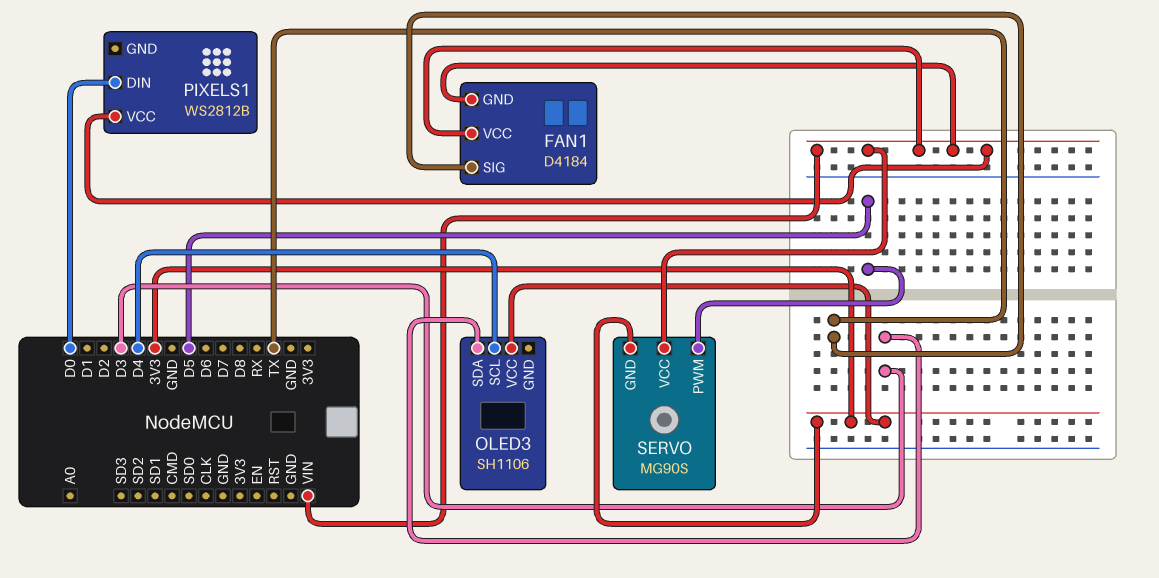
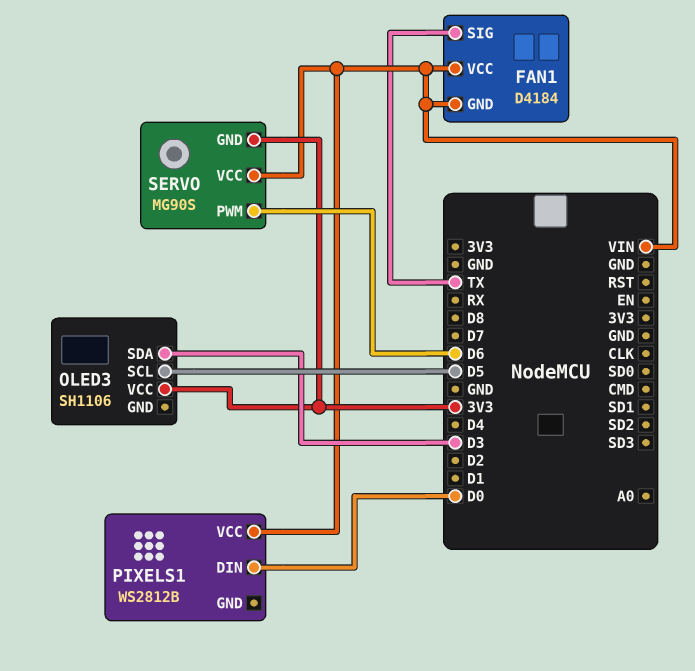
OLED3 pin SCL: D4 -> D5
SERVO pin PWM: D5 -> D6

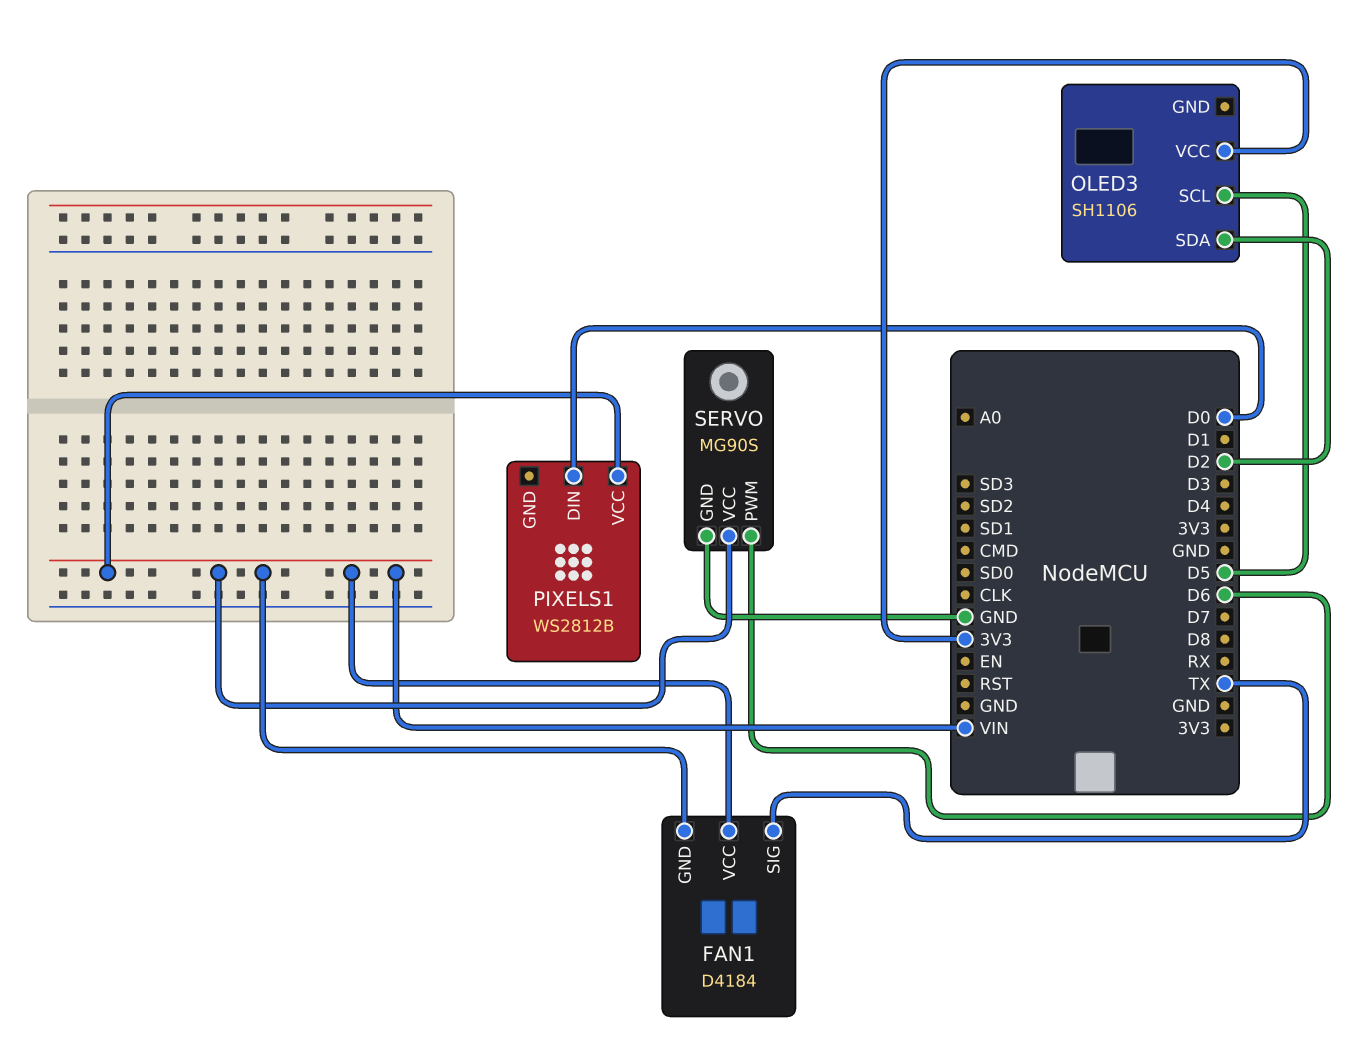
OLED3 pin SDA: D3 -> D2
SERVO pin GND: 3V3 -> GND

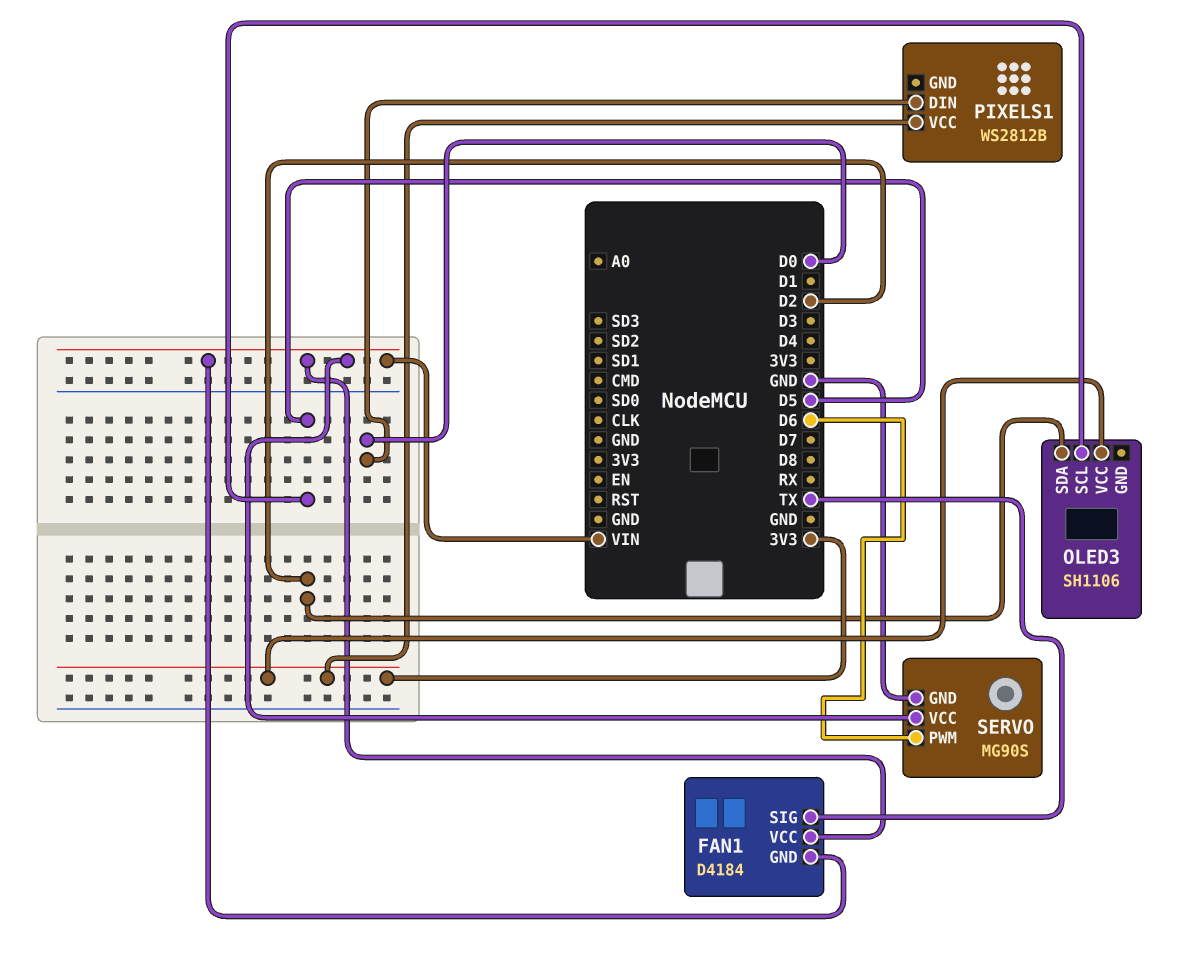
PIXELS1 pin VCC: VIN -> 3V3

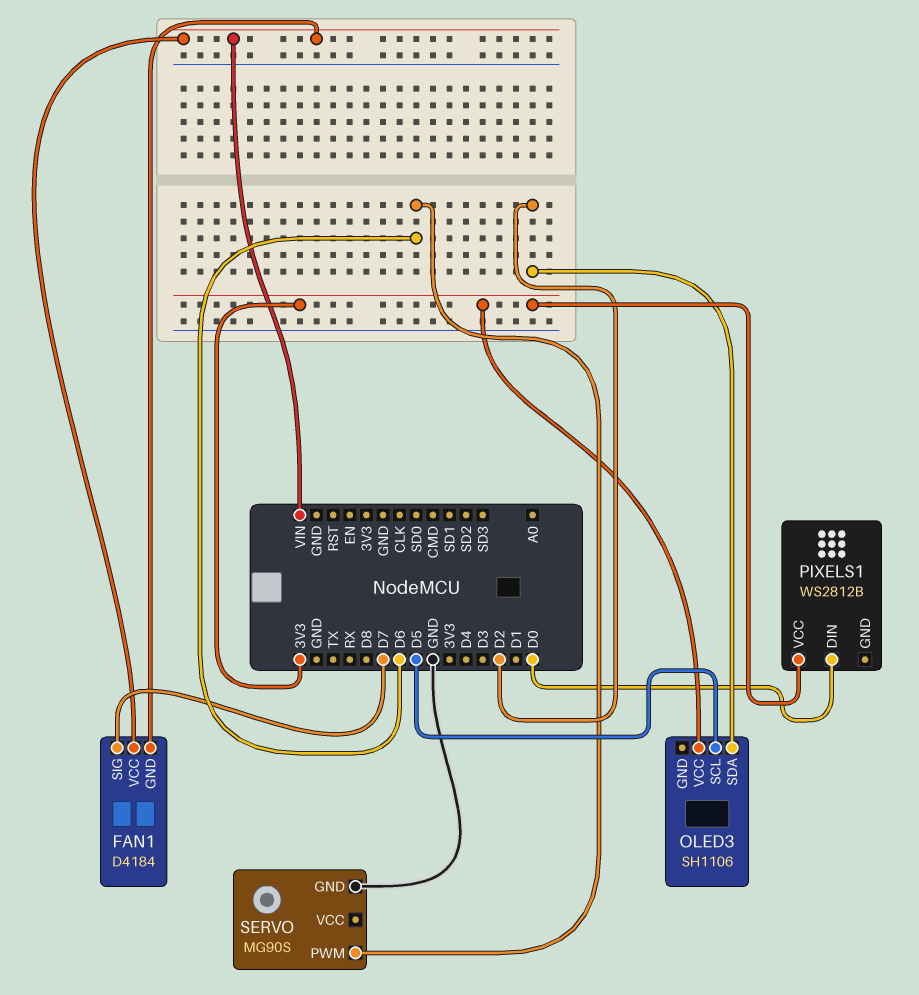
FAN1 pin SIG: TX -> D7
SERVO pin VCC: VIN -> none

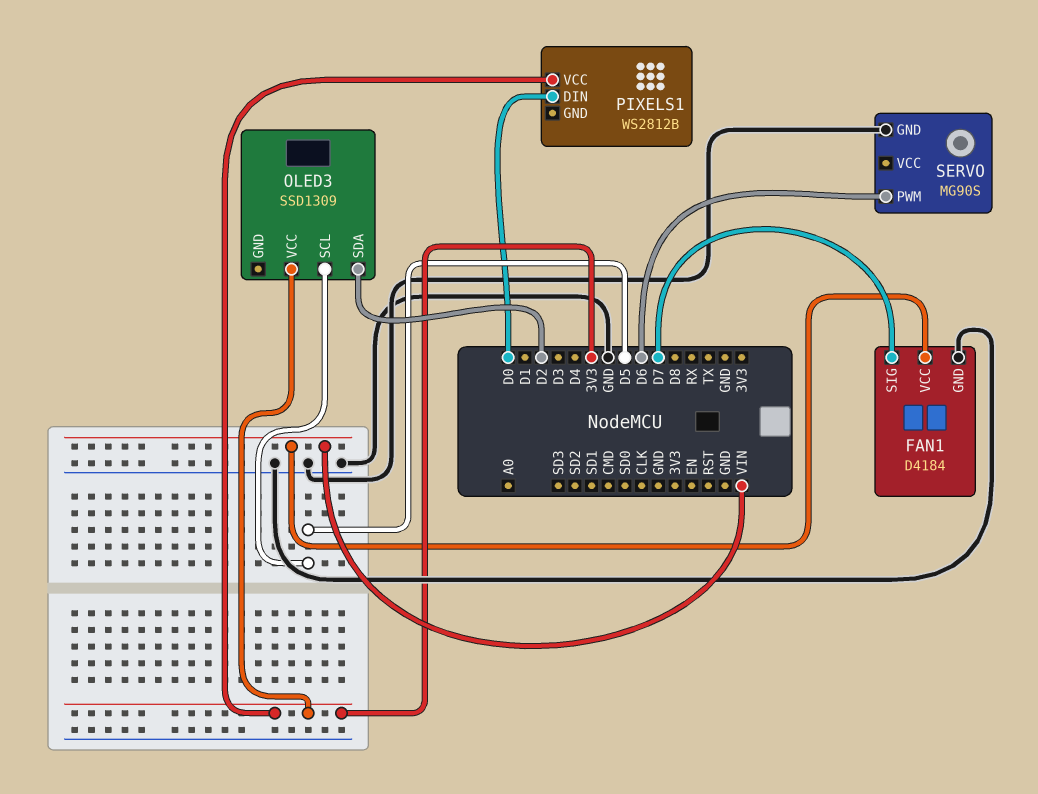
FAN1 pin GND: VIN -> GND
OLED3: SH1106 -> SSD1309

